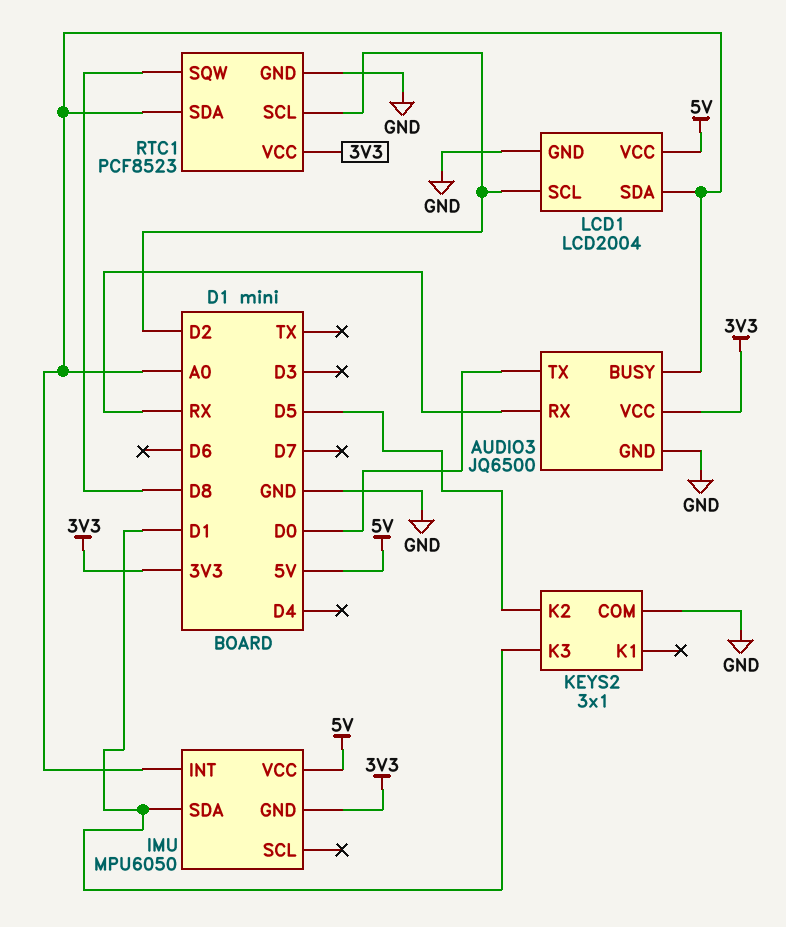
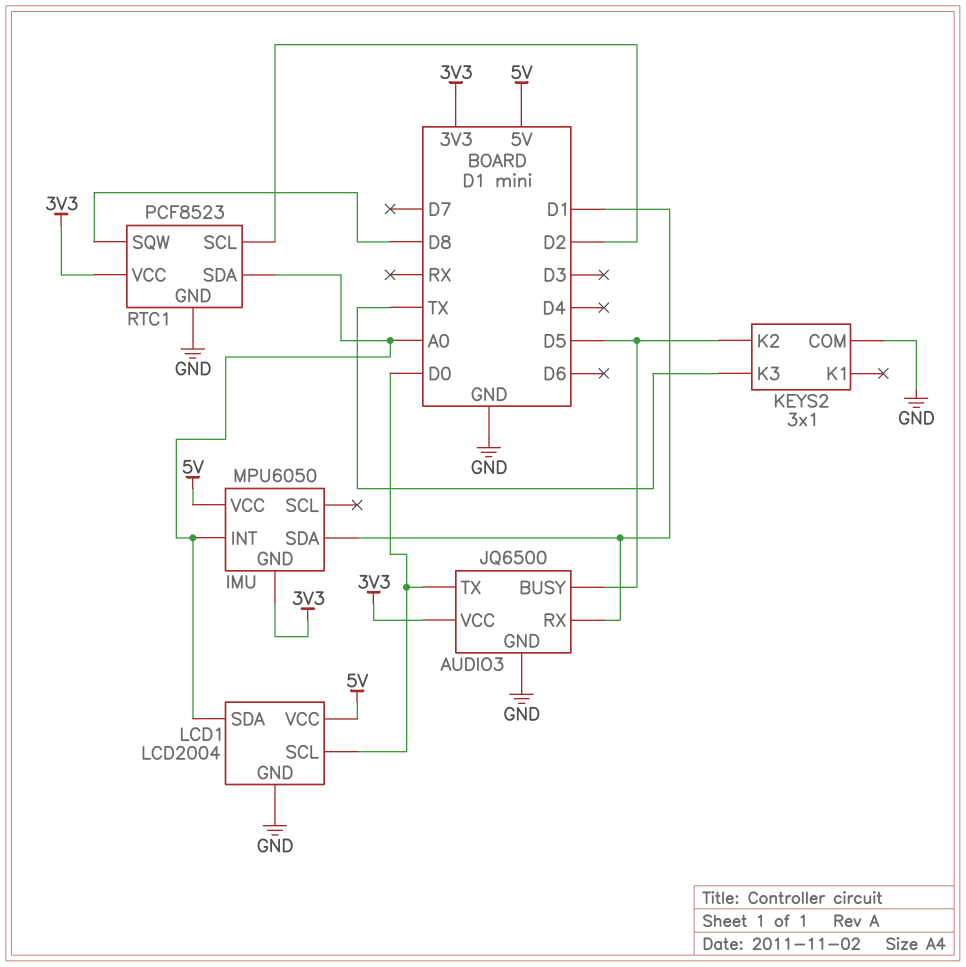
AUDIO3 pin BUSY: A0 -> D5
AUDIO3 pin RX: RX -> D1
KEYS2 pin K3: D1 -> TX
LCD1 pin SCL: D2 -> D0

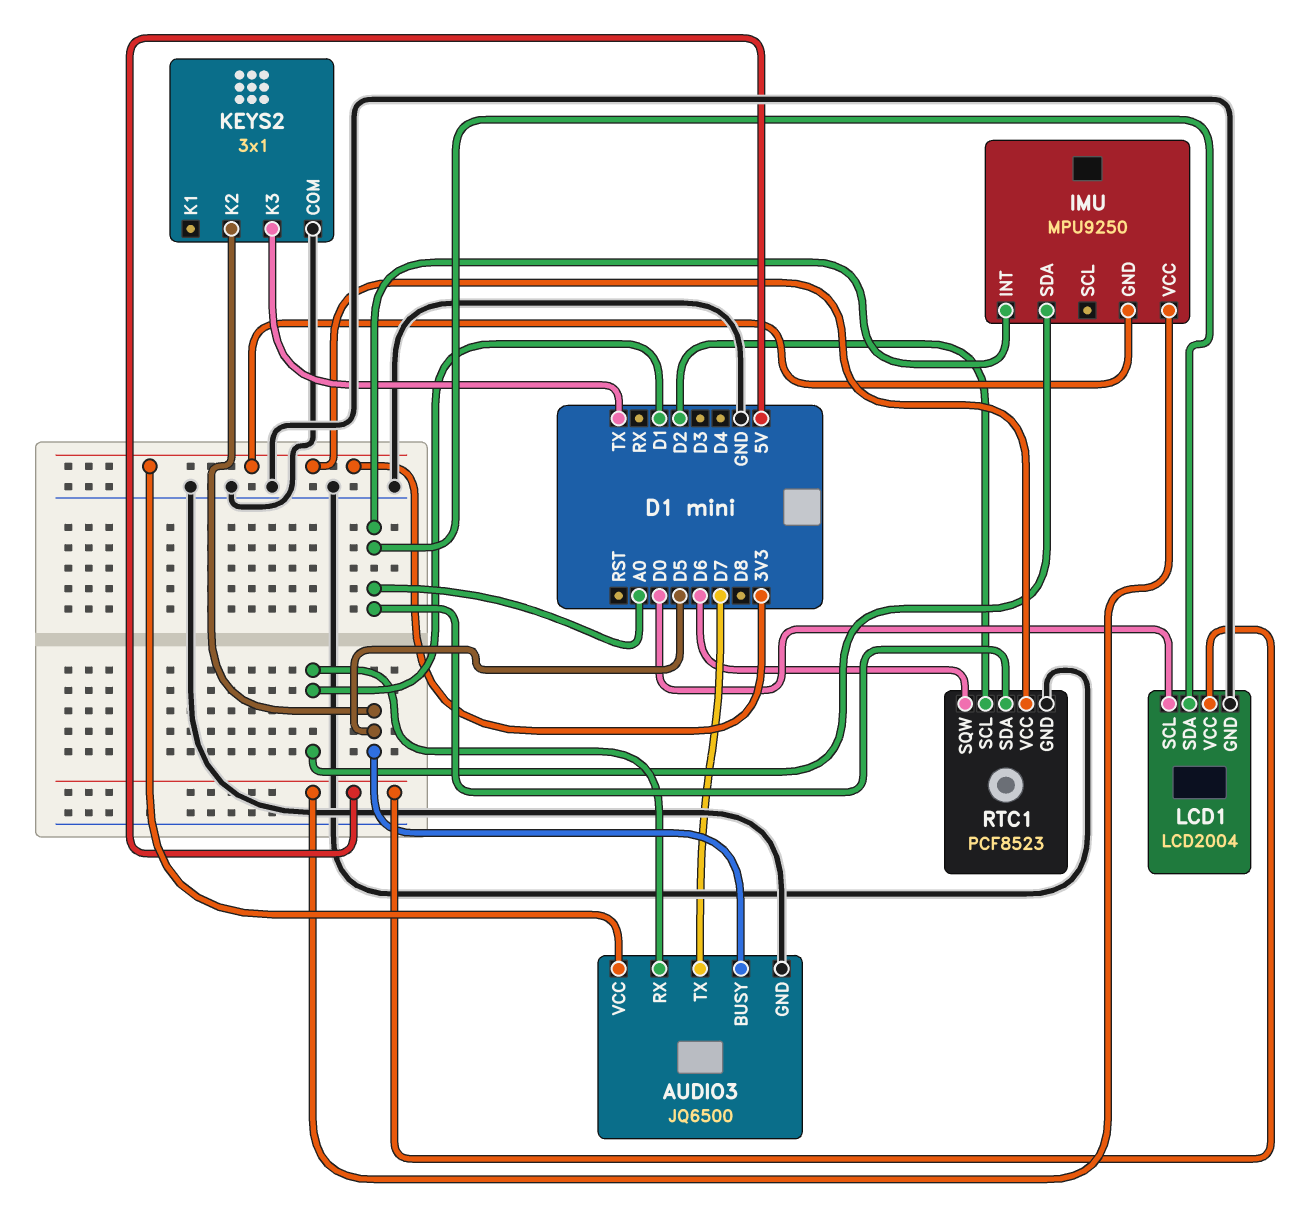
AUDIO3 pin TX: D0 -> D7
IMU: MPU6050 -> MPU9250
RTC1 pin SQW: D8 -> D6

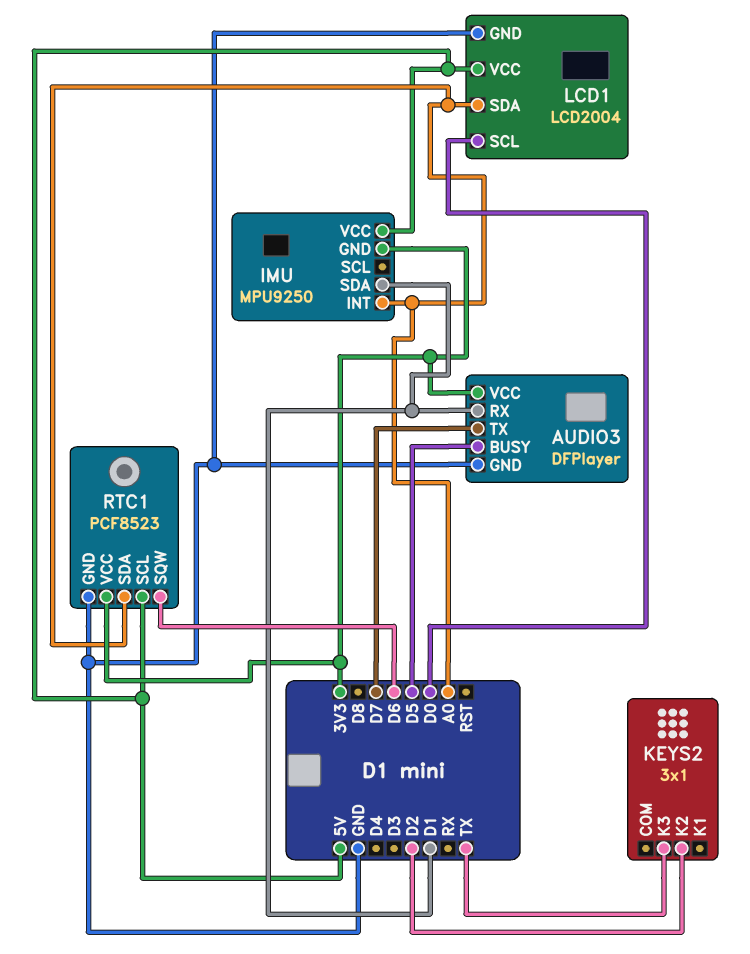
AUDIO3: JQ6500 -> DFPlayer
KEYS2 pin COM: GND -> none
KEYS2 pin K2: D5 -> D2
RTC1 pin SCL: D2 -> 5V

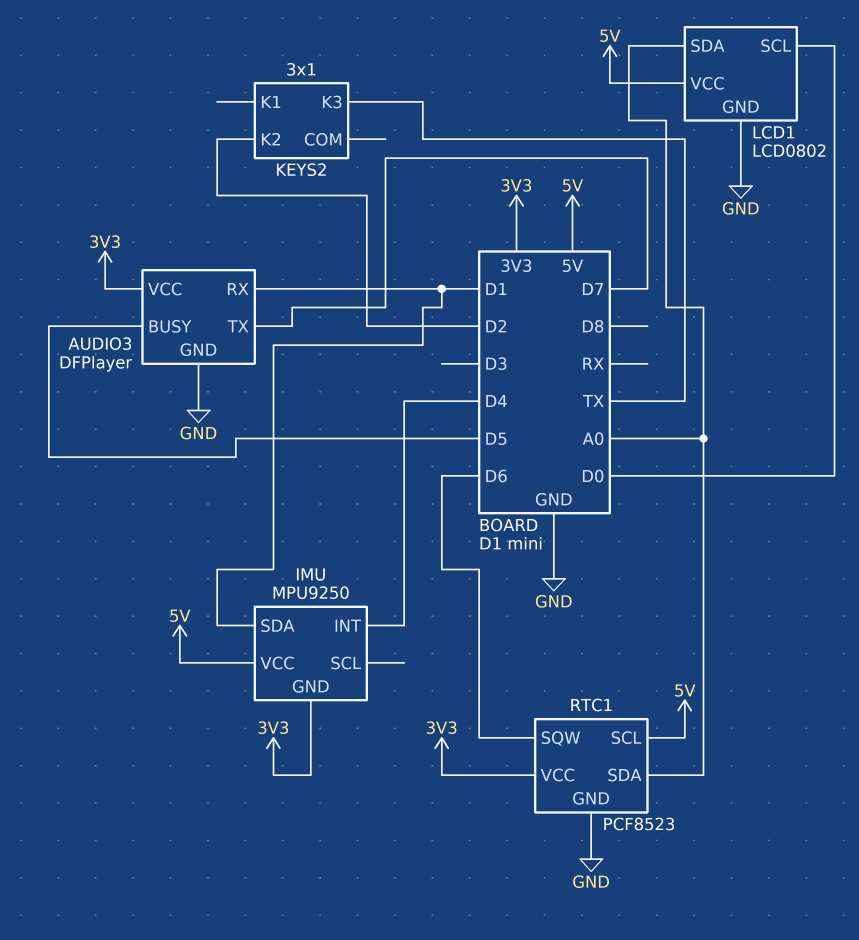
IMU pin INT: A0 -> D4
LCD1: LCD2004 -> LCD0802

